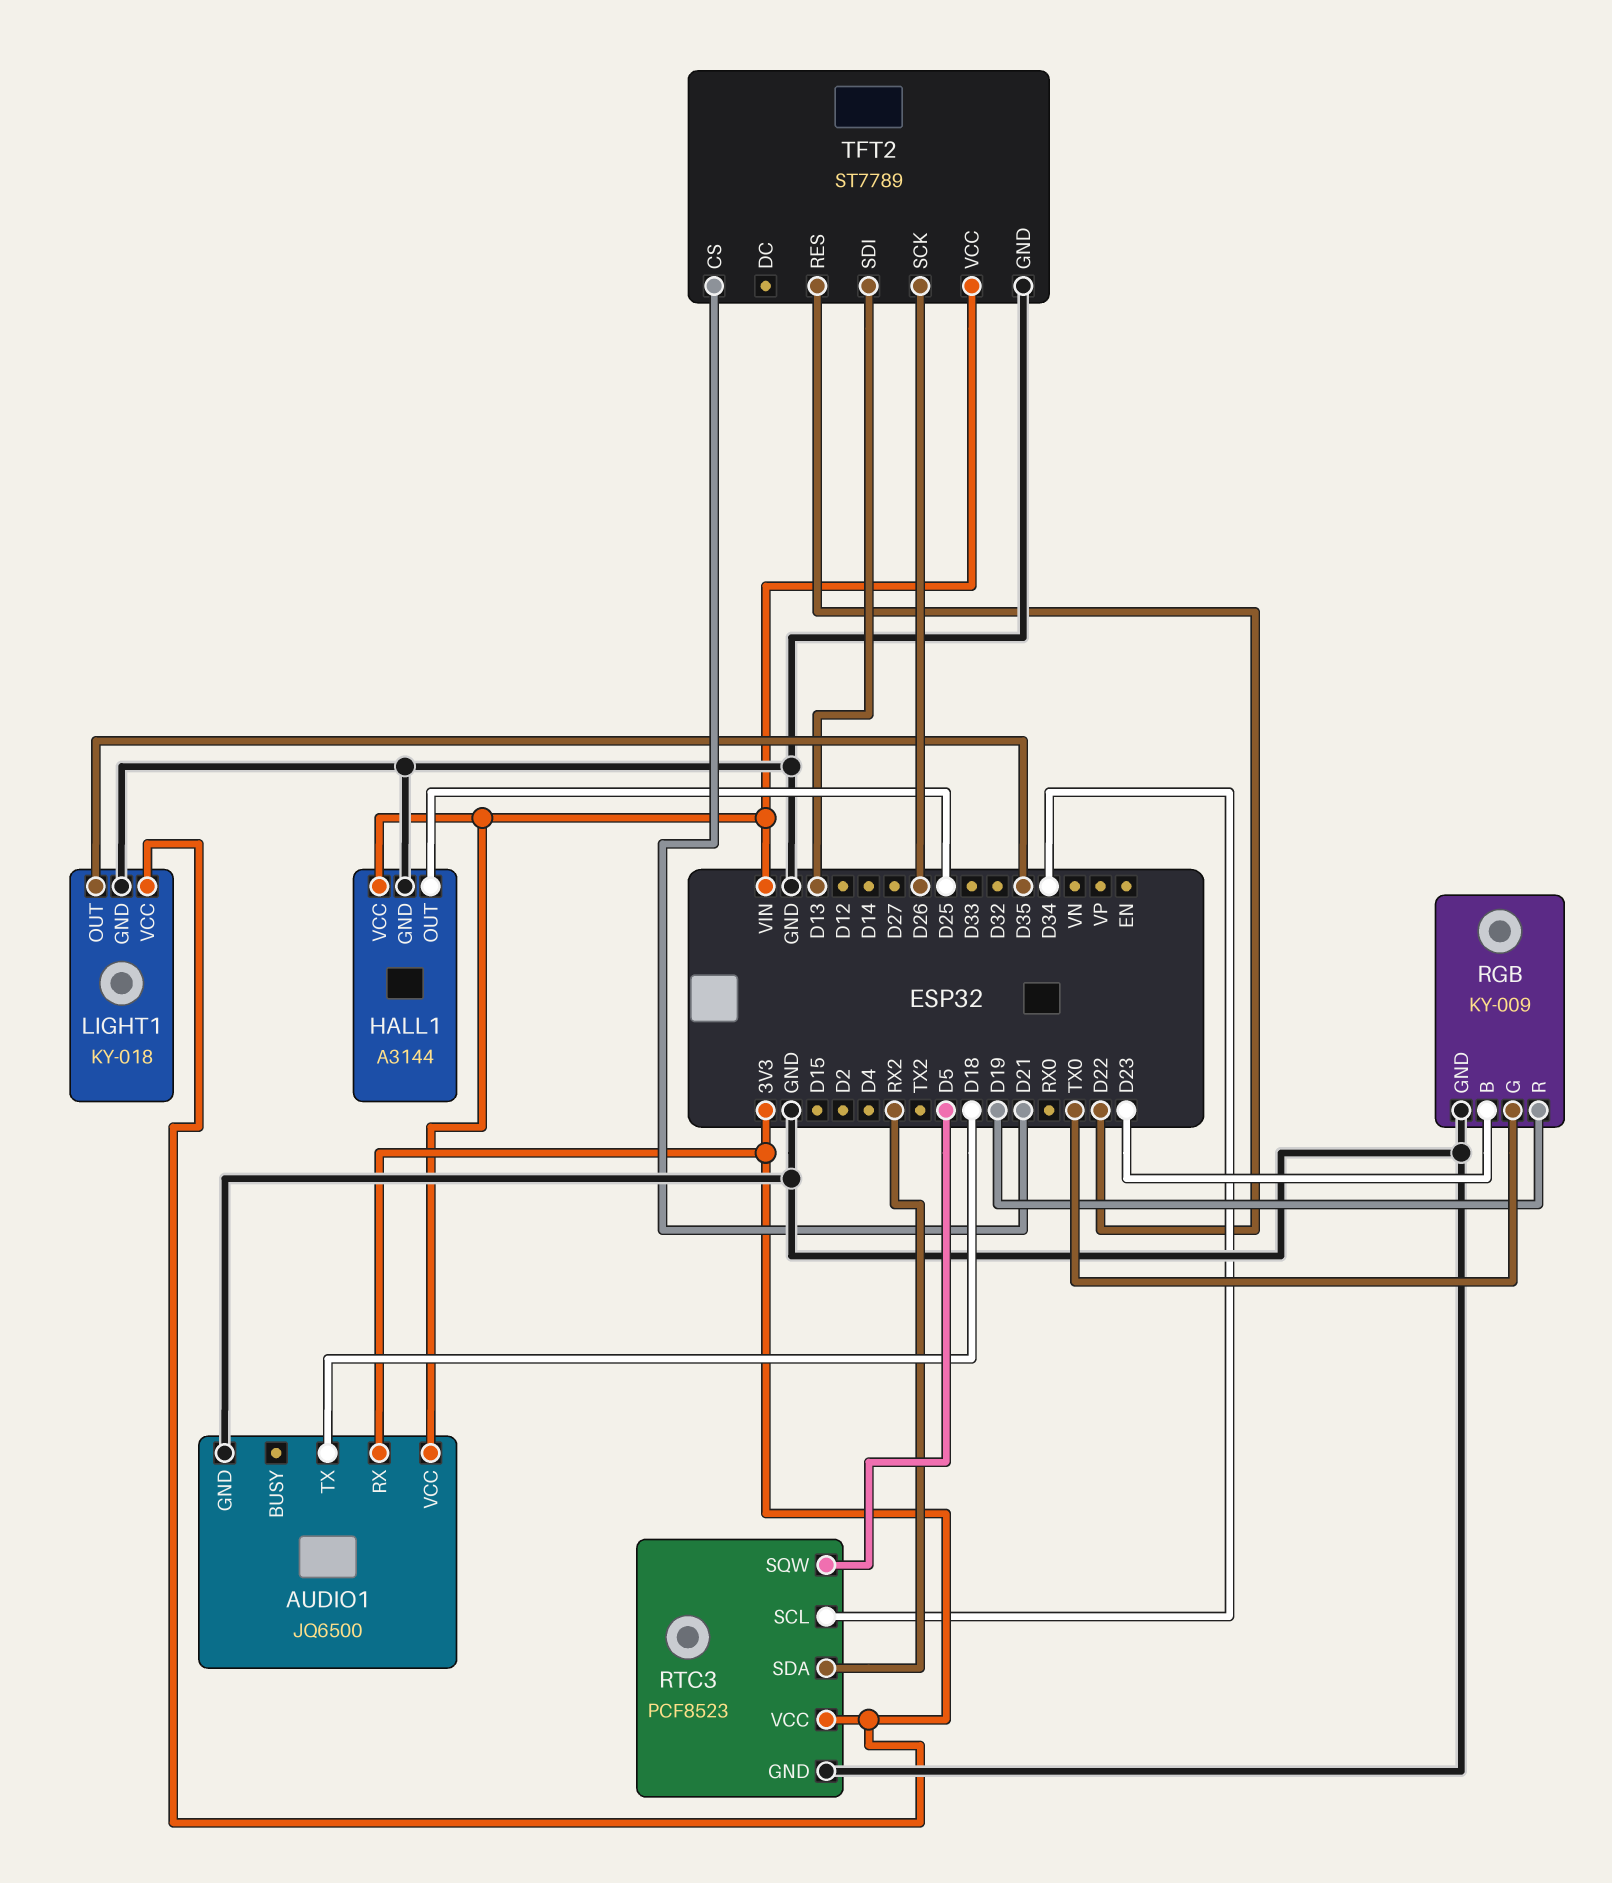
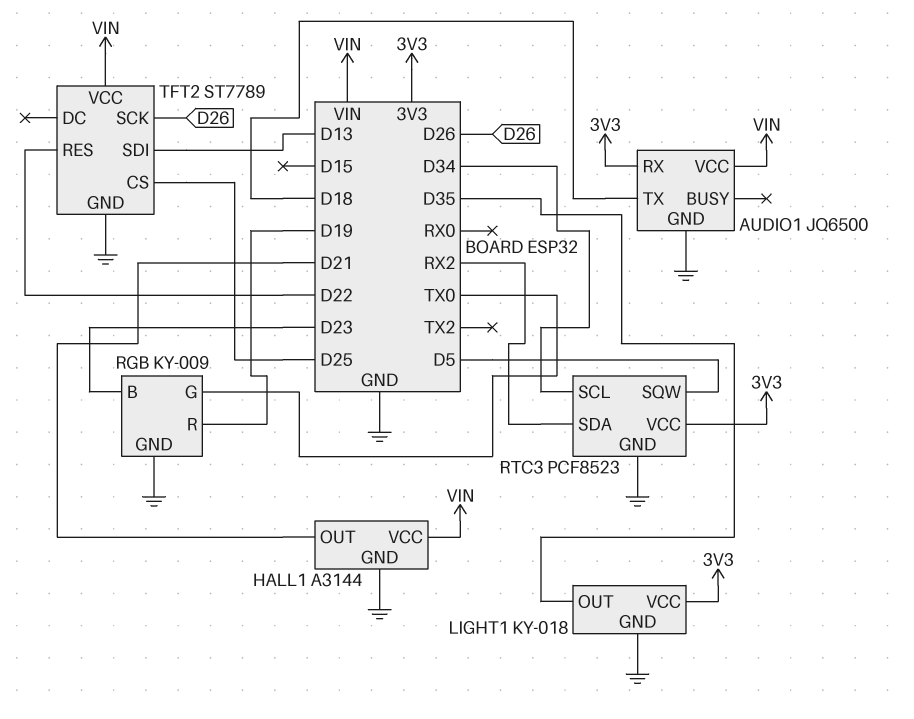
HALL1 pin OUT: D25 -> D21
TFT2 pin CS: D21 -> D25

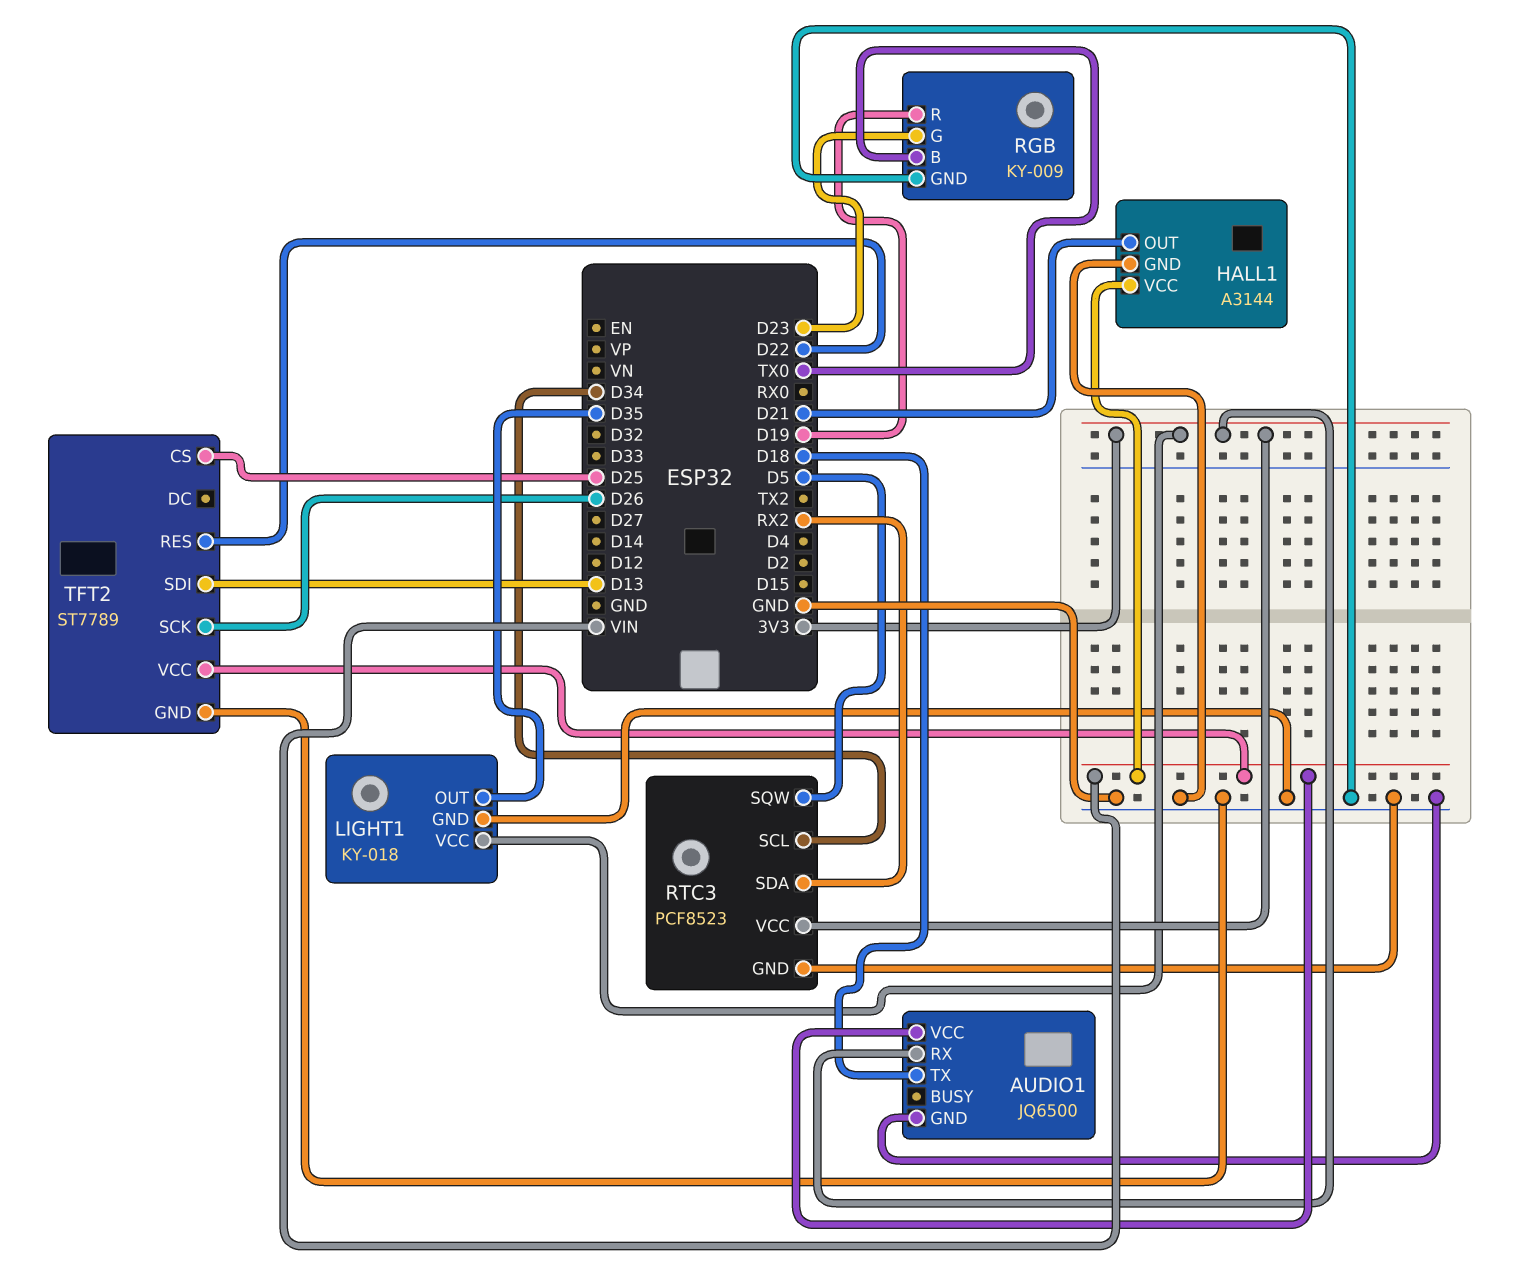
RGB pin B: D23 -> TX0
RGB pin G: TX0 -> D23

